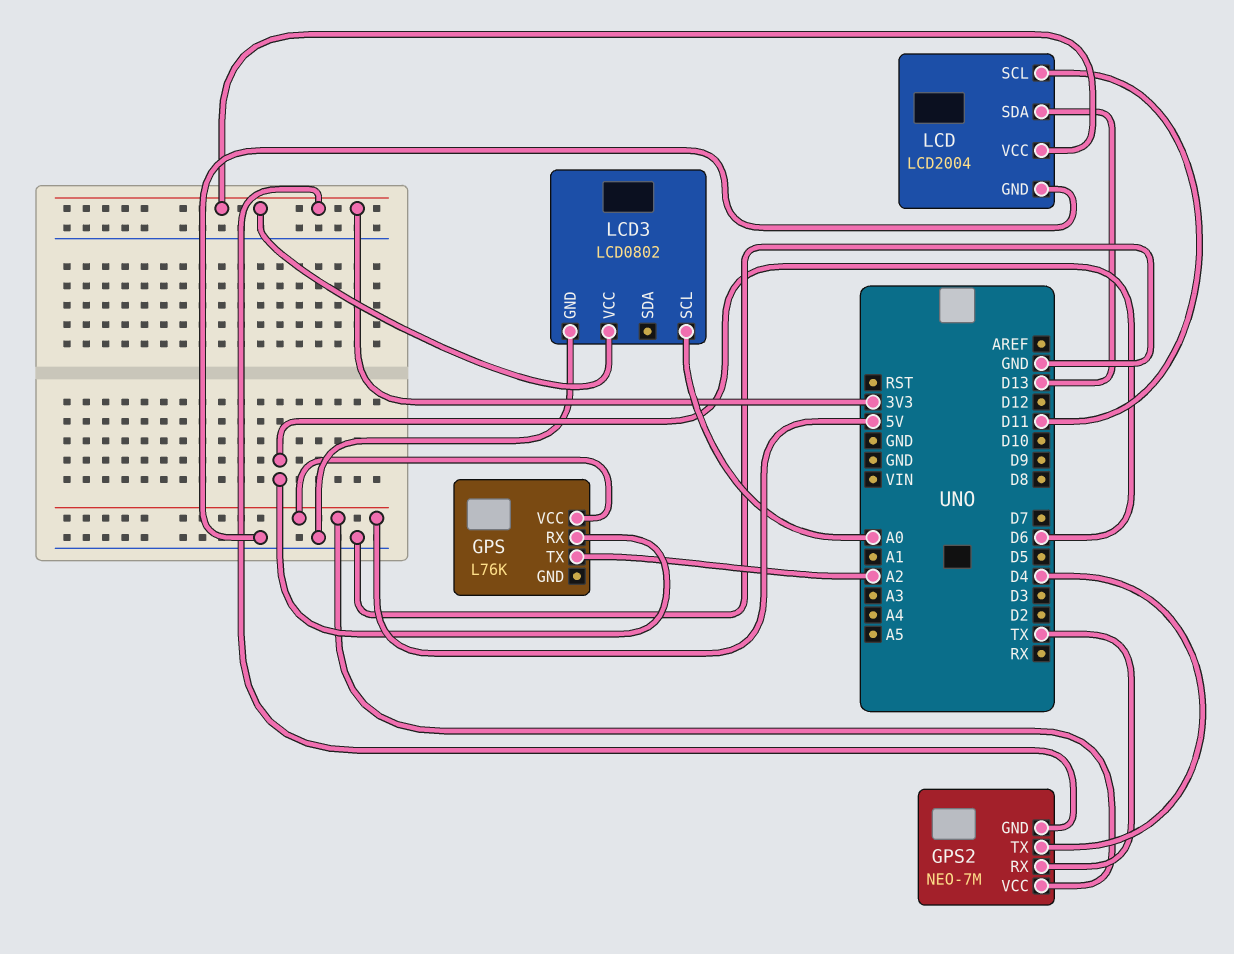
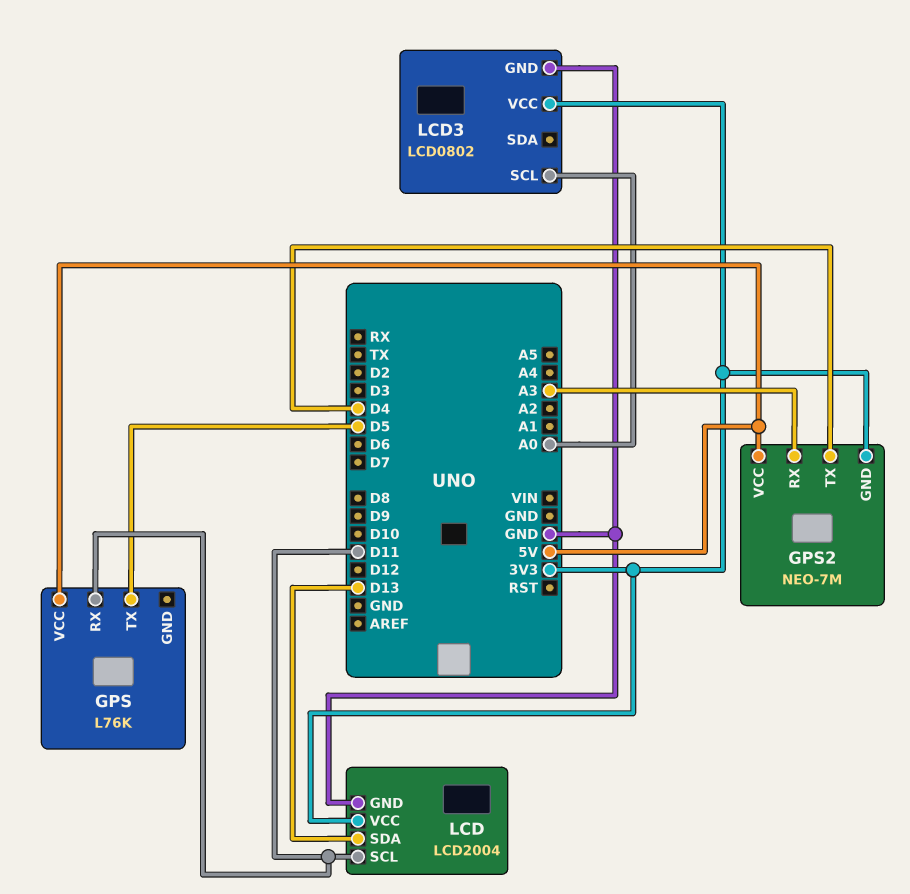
GPS pin RX: D6 -> D11
GPS pin TX: A2 -> D5
GPS2 pin RX: TX -> A3

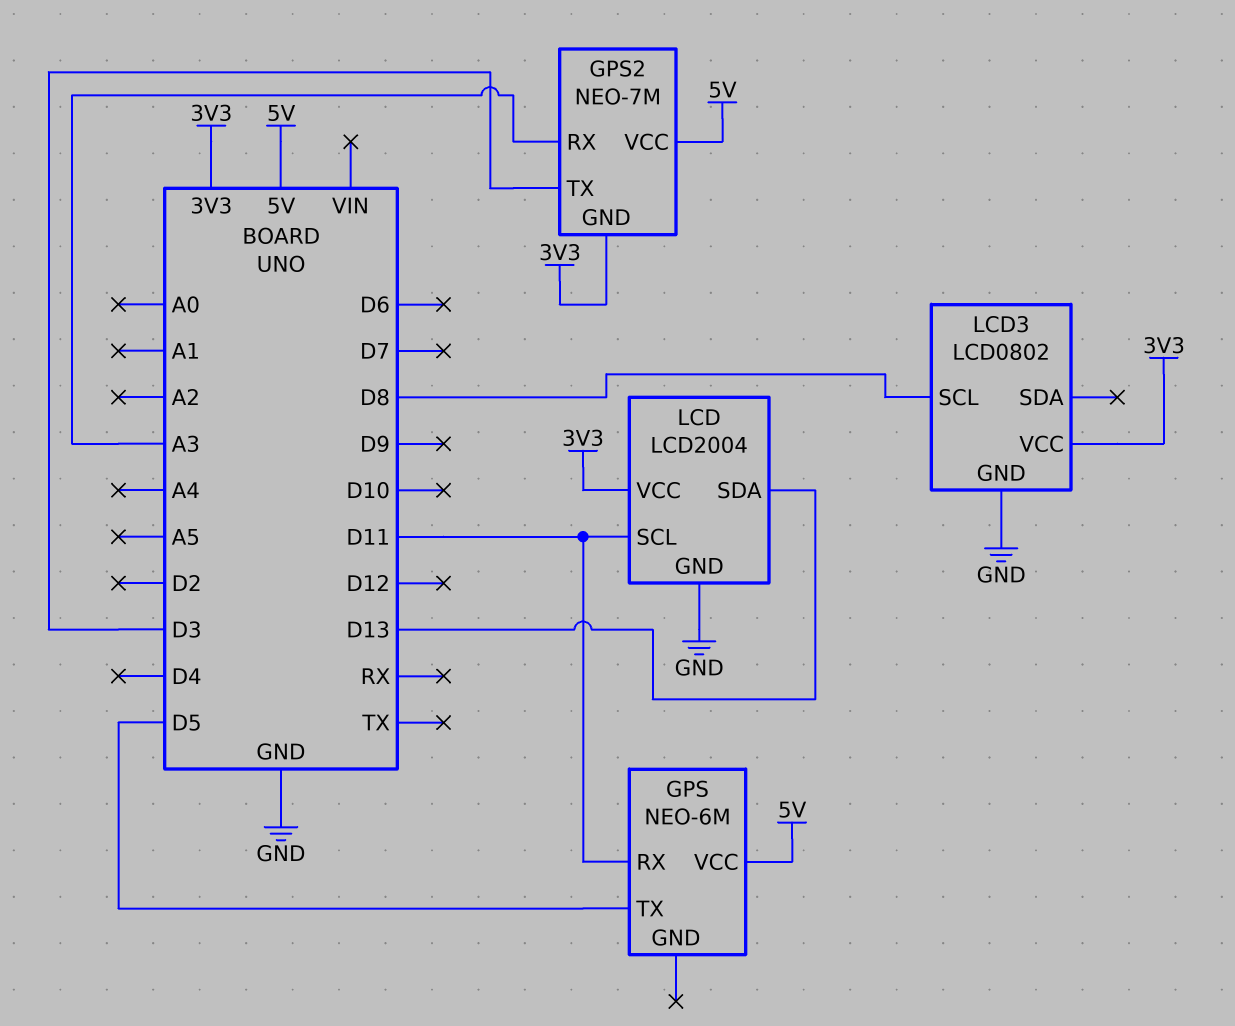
GPS: L76K -> NEO-6M
GPS2 pin TX: D4 -> D3
LCD3 pin SCL: A0 -> D8

